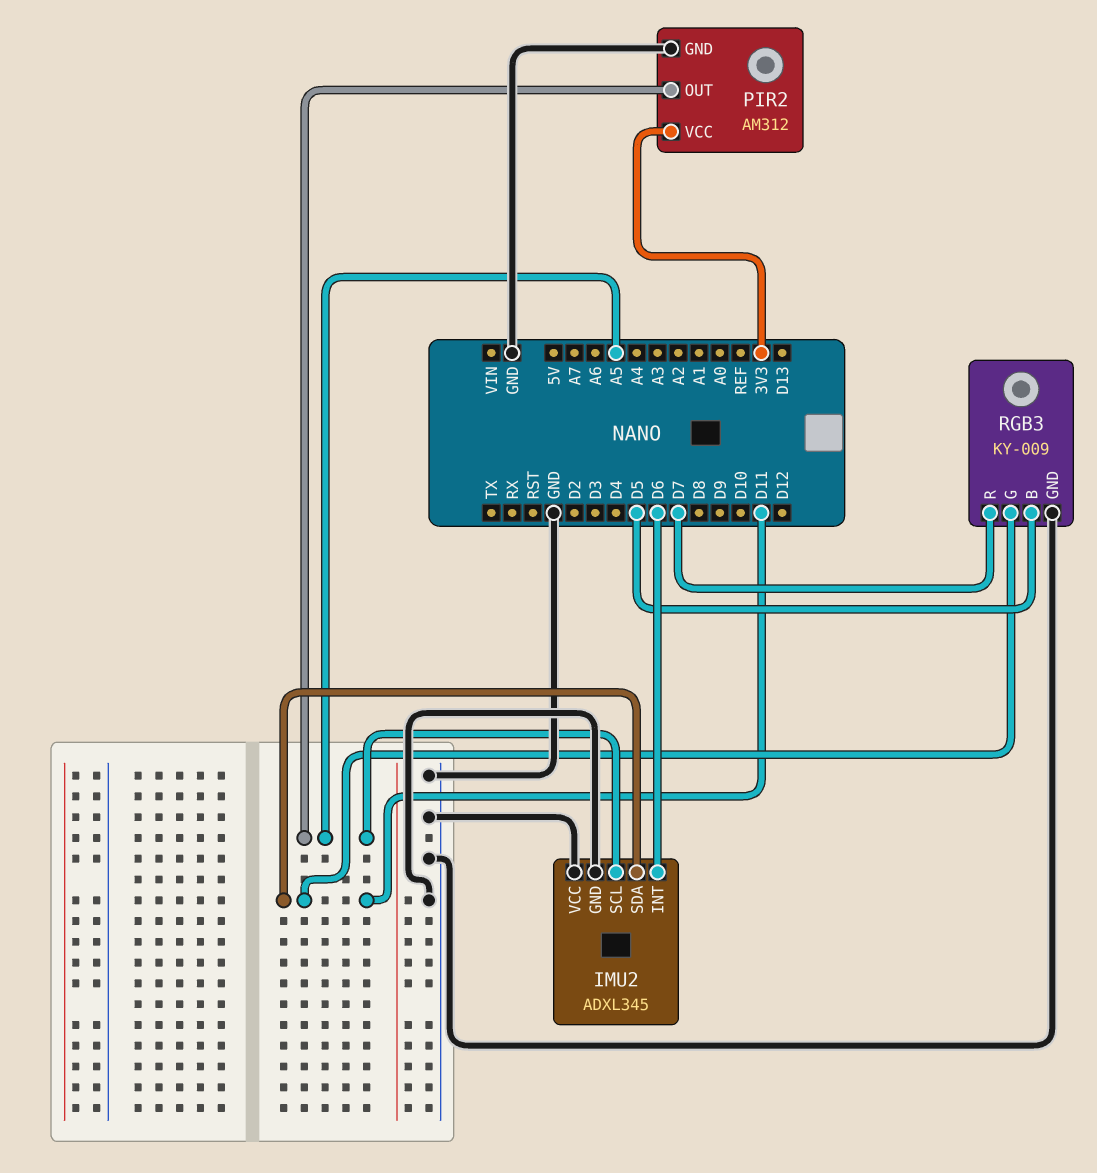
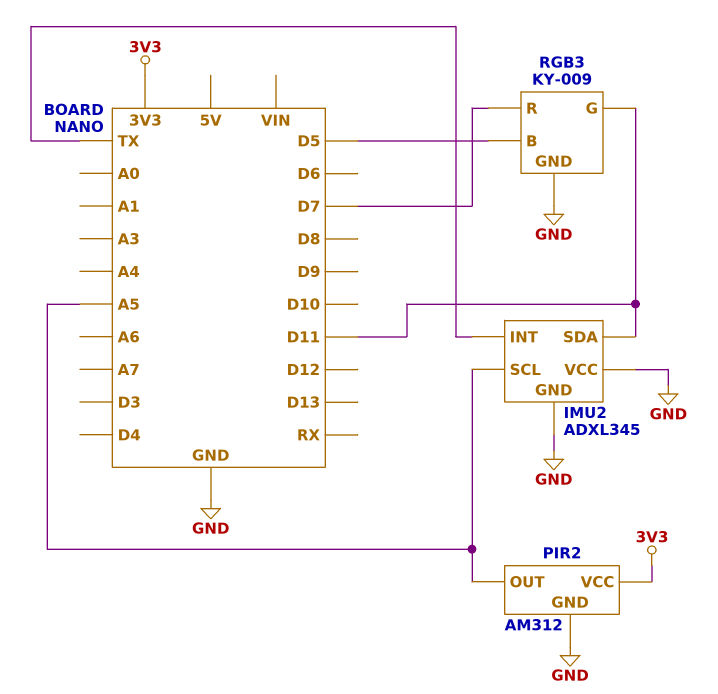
IMU2 pin INT: D6 -> TX

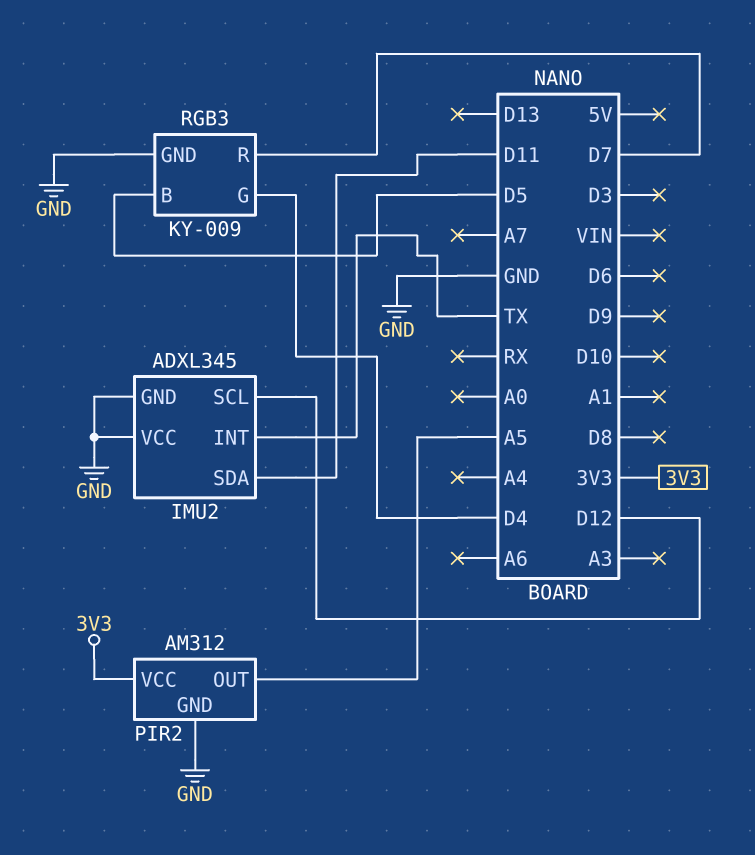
IMU2 pin SCL: A5 -> D12
RGB3 pin G: D11 -> D4

